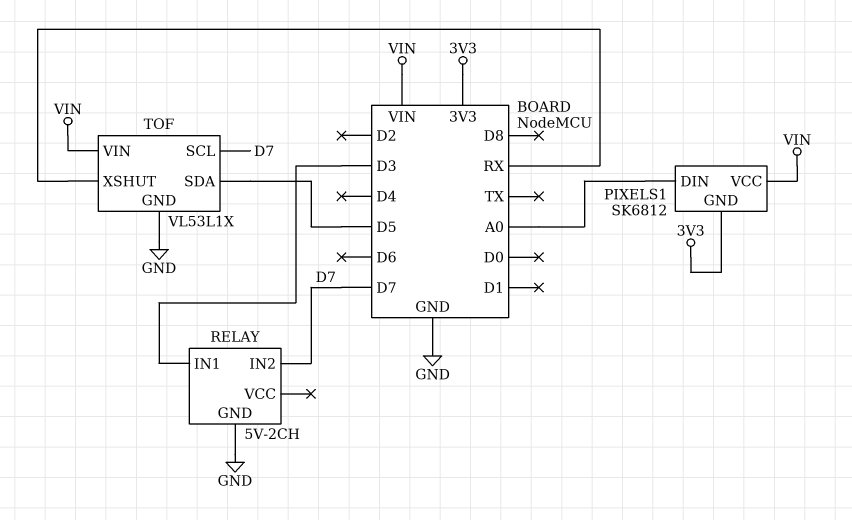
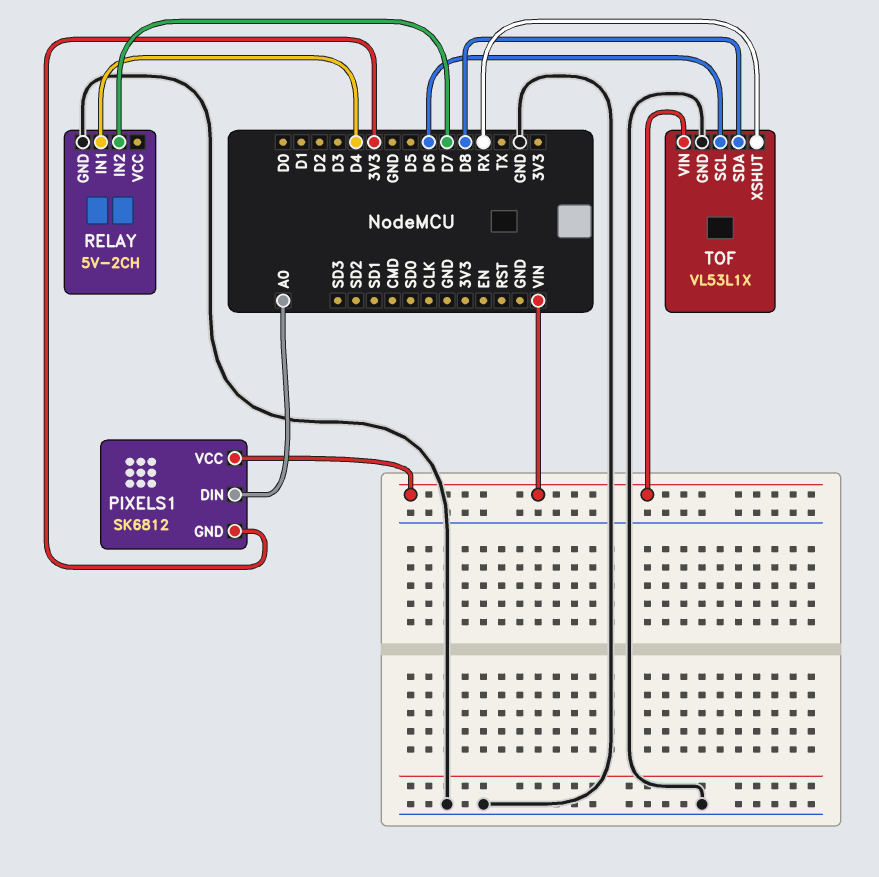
RELAY pin IN1: D3 -> D4
TOF pin SCL: D7 -> D6
TOF pin SDA: D5 -> D8

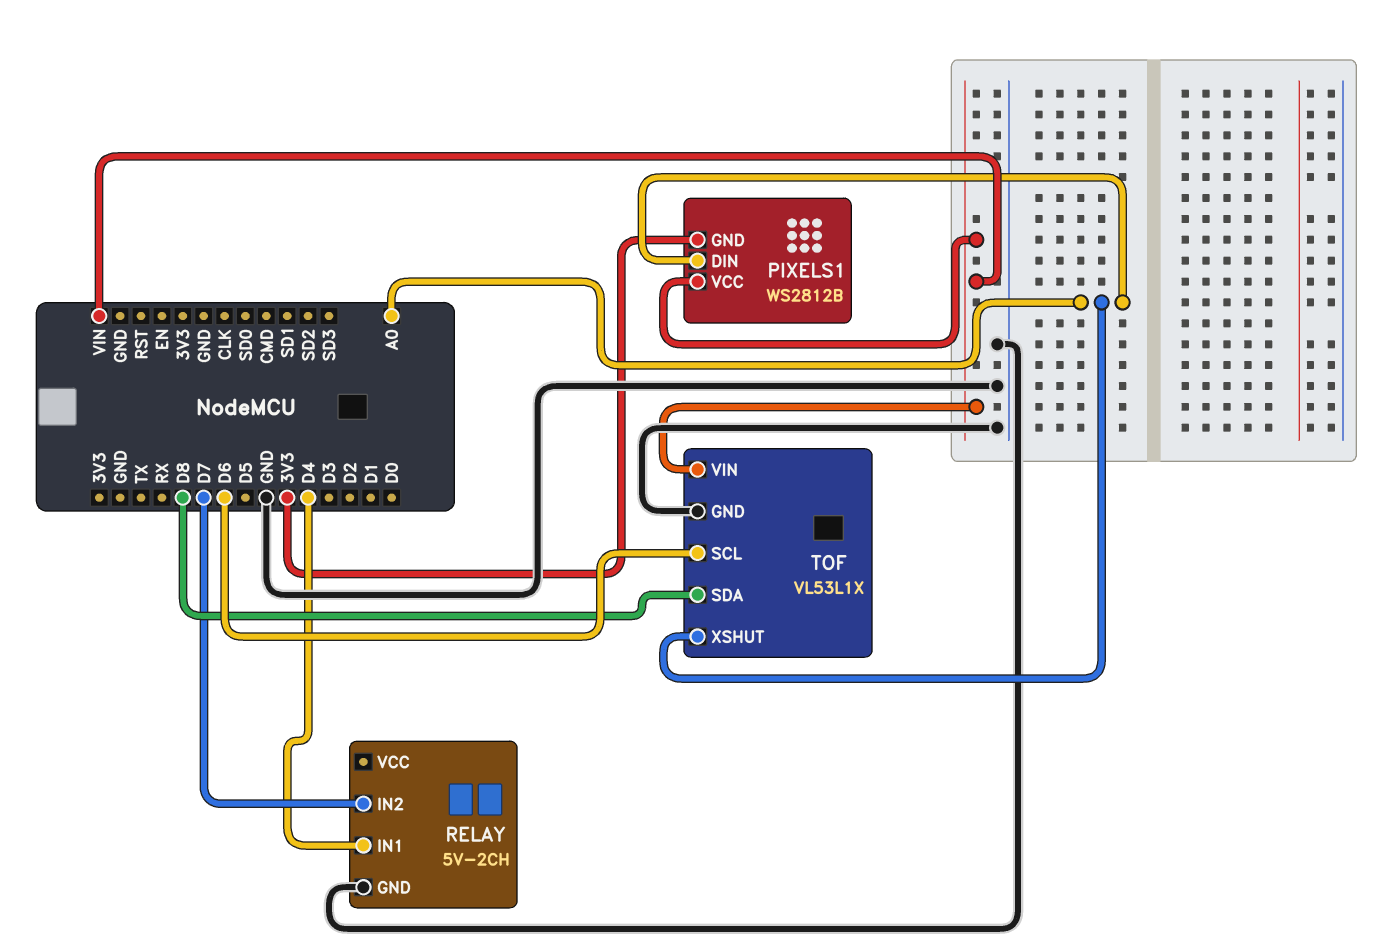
PIXELS1: SK6812 -> WS2812B
TOF pin XSHUT: RX -> A0

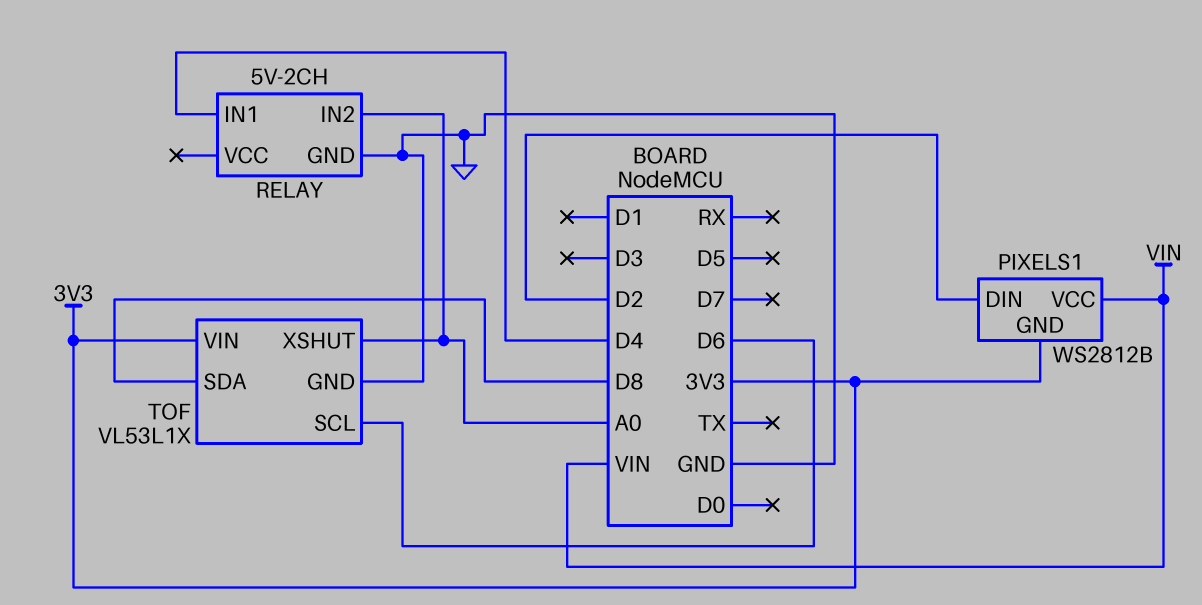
PIXELS1 pin DIN: A0 -> D2
RELAY pin IN2: D7 -> A0
TOF pin VIN: VIN -> 3V3

